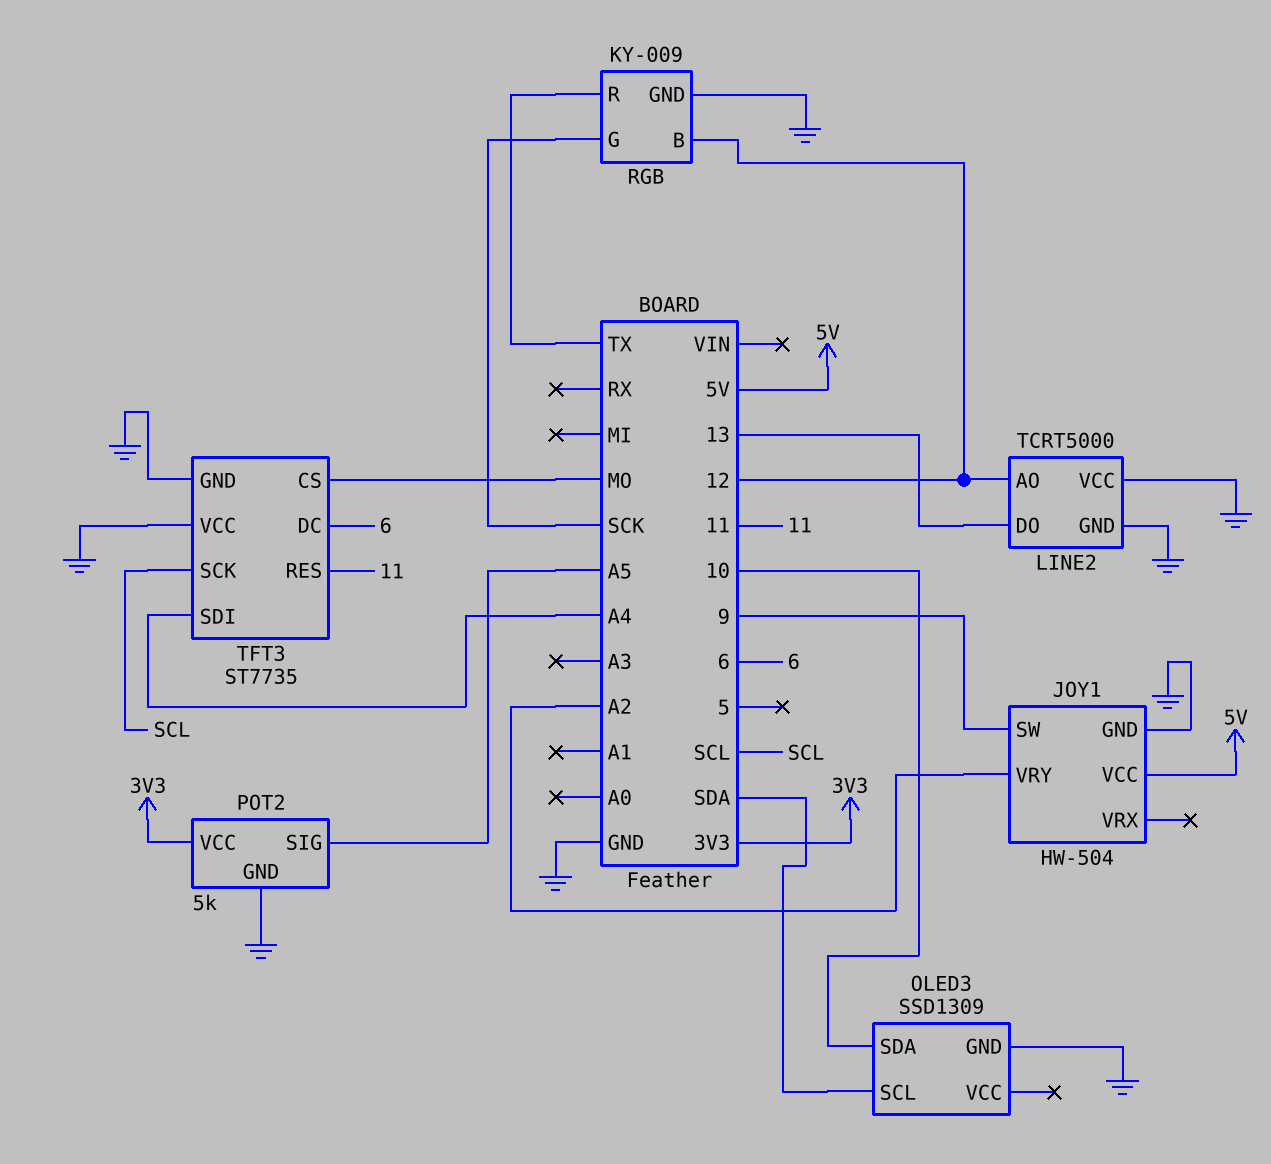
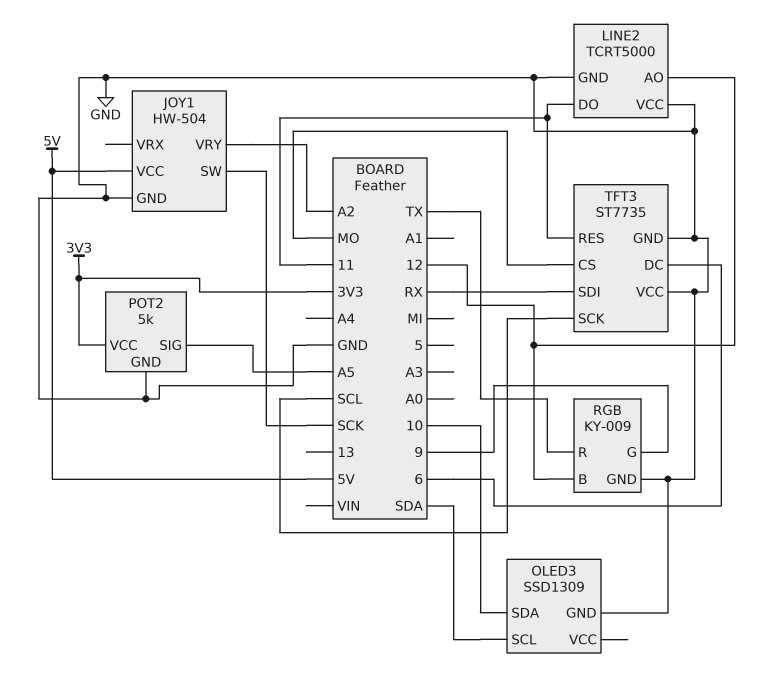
JOY1 pin SW: 9 -> SCK
LINE2 pin DO: 13 -> 11
RGB pin G: SCK -> 9
TFT3 pin SDI: A4 -> RX

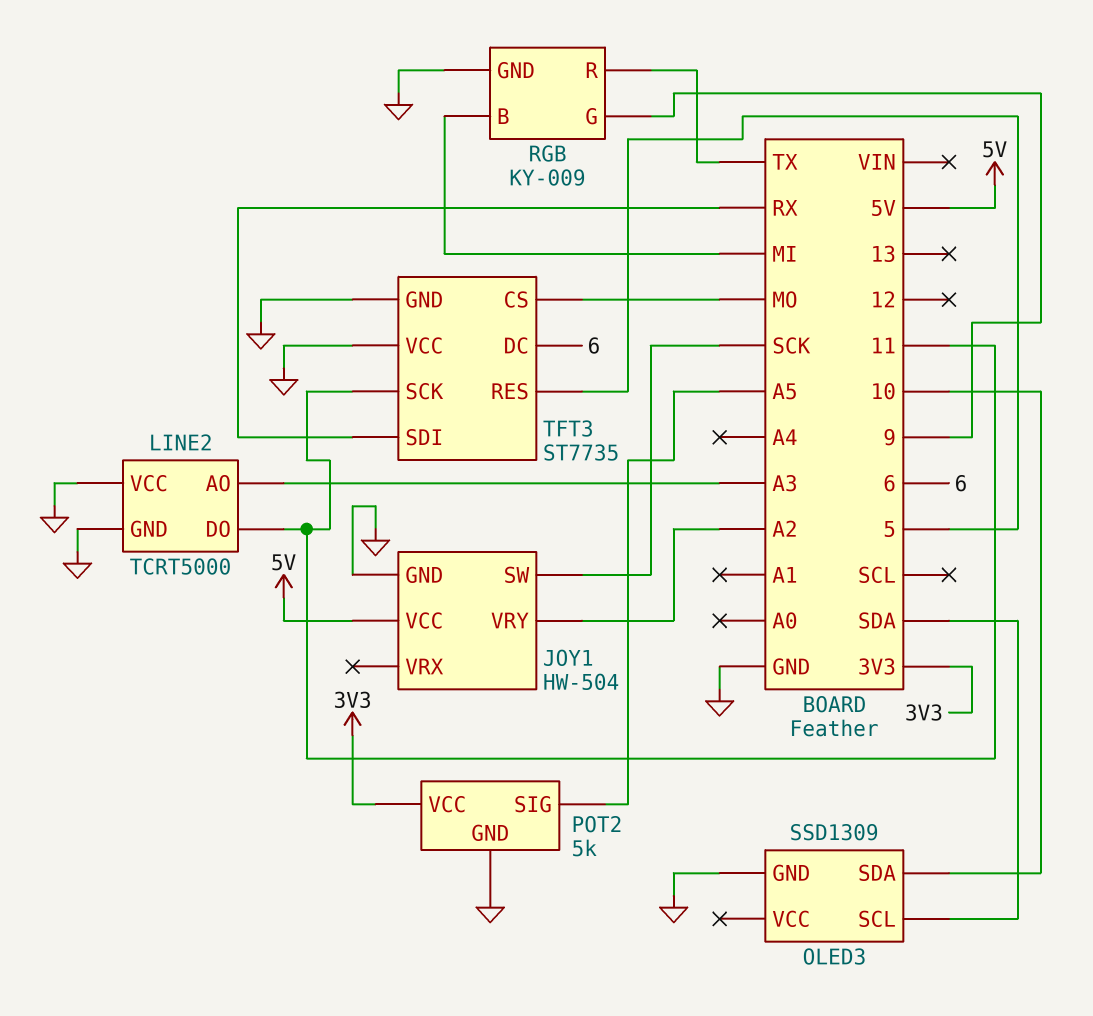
LINE2 pin AO: 12 -> A3
RGB pin B: 12 -> MI
TFT3 pin RES: 11 -> 5
TFT3 pin SCK: SCL -> 11

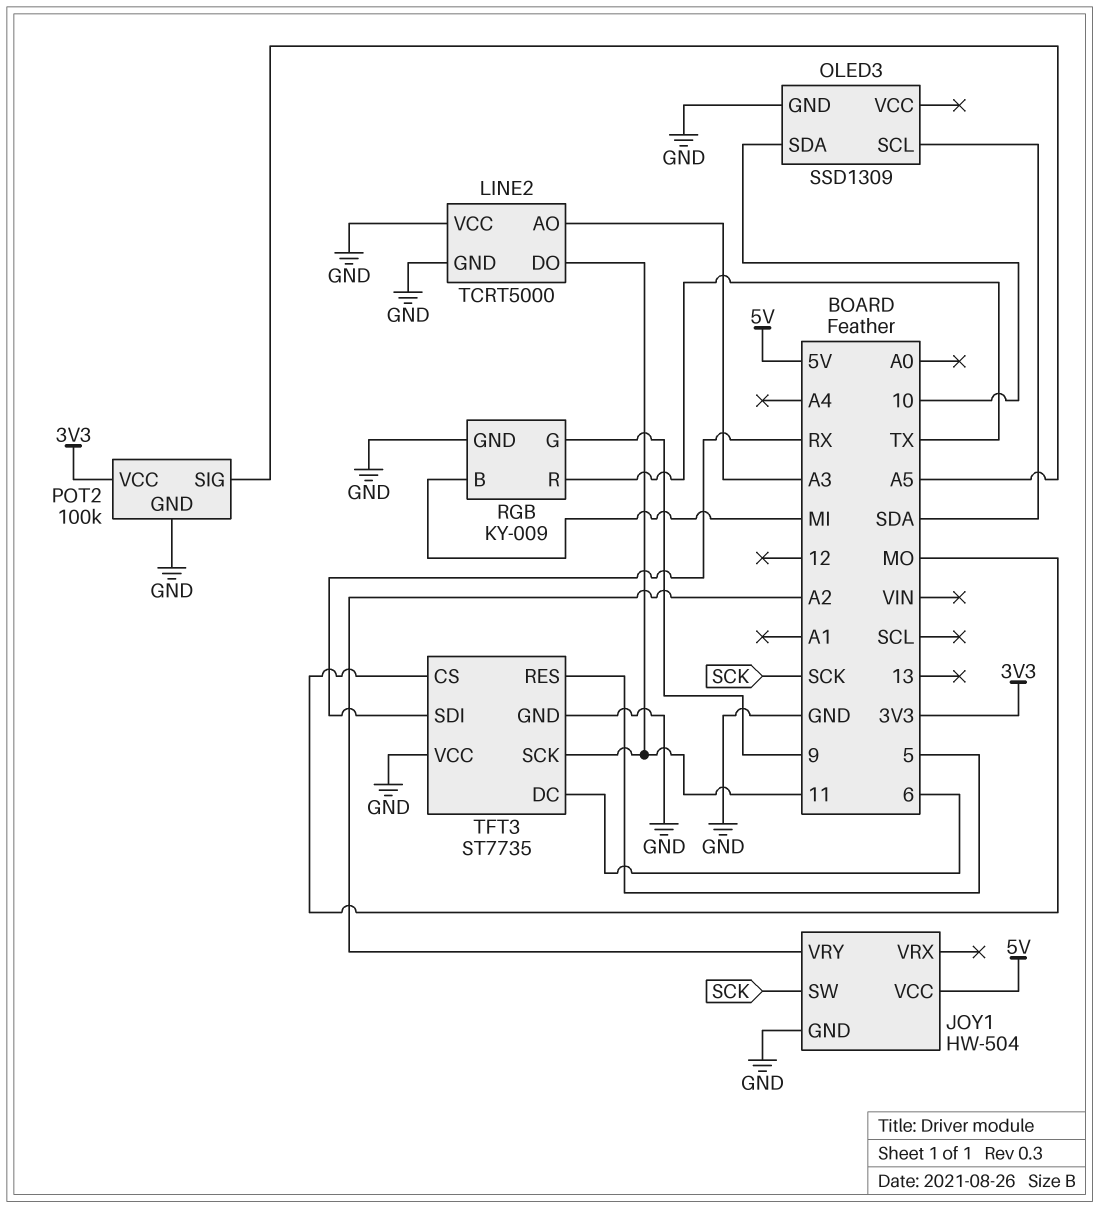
POT2: 5k -> 100k

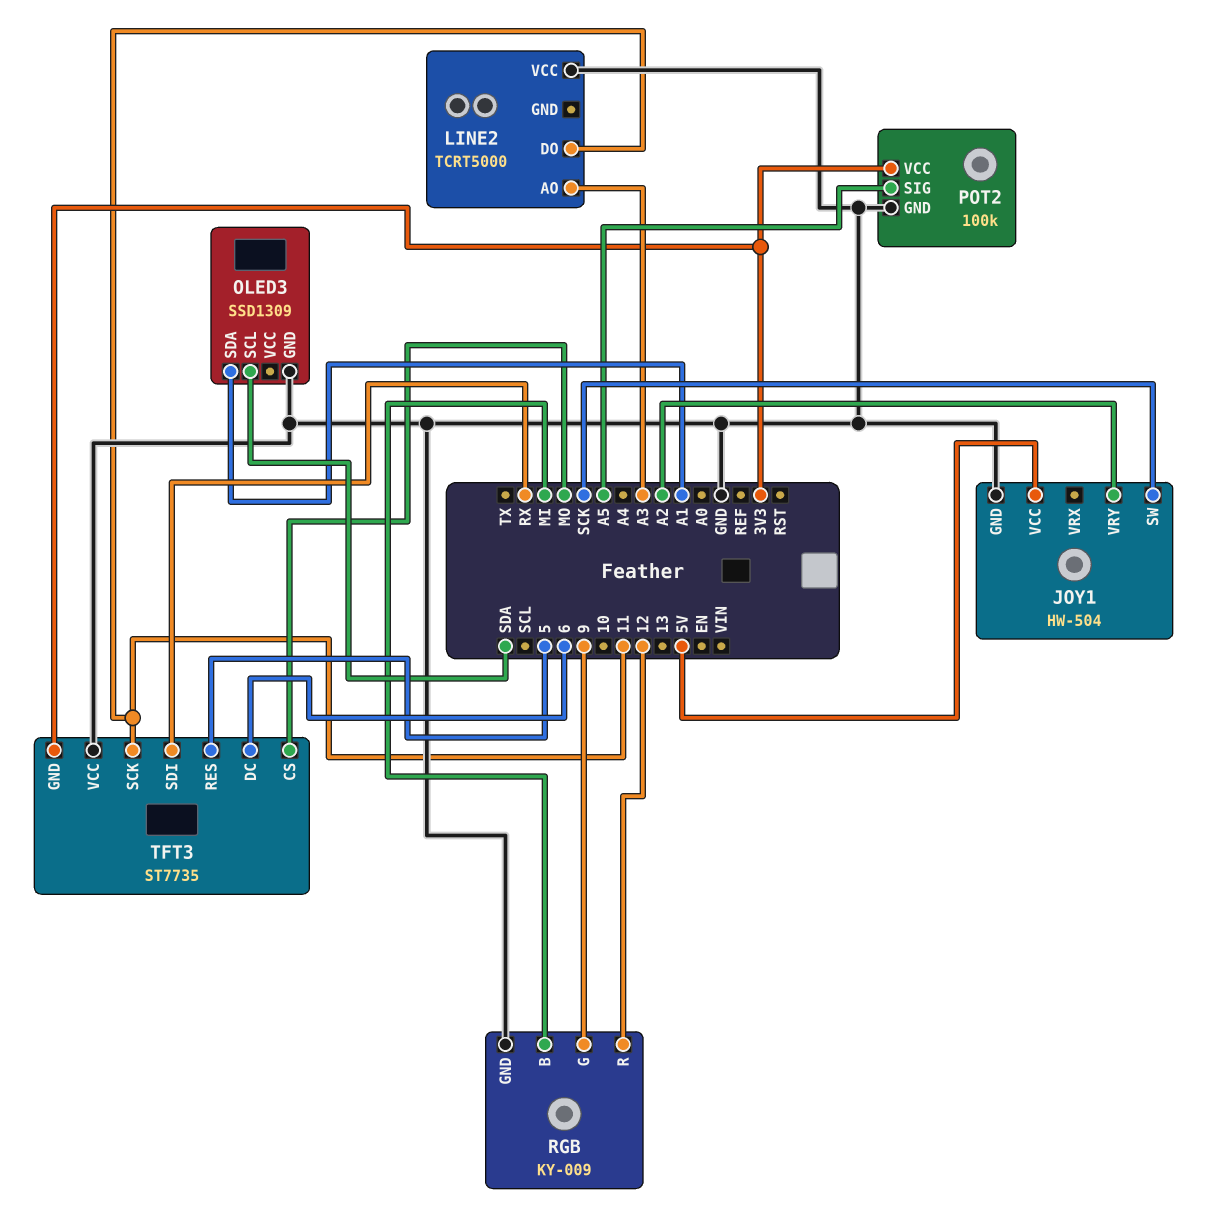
LINE2 pin GND: GND -> none
OLED3 pin SDA: 10 -> A1
RGB pin R: TX -> 12
TFT3 pin GND: GND -> 3V3

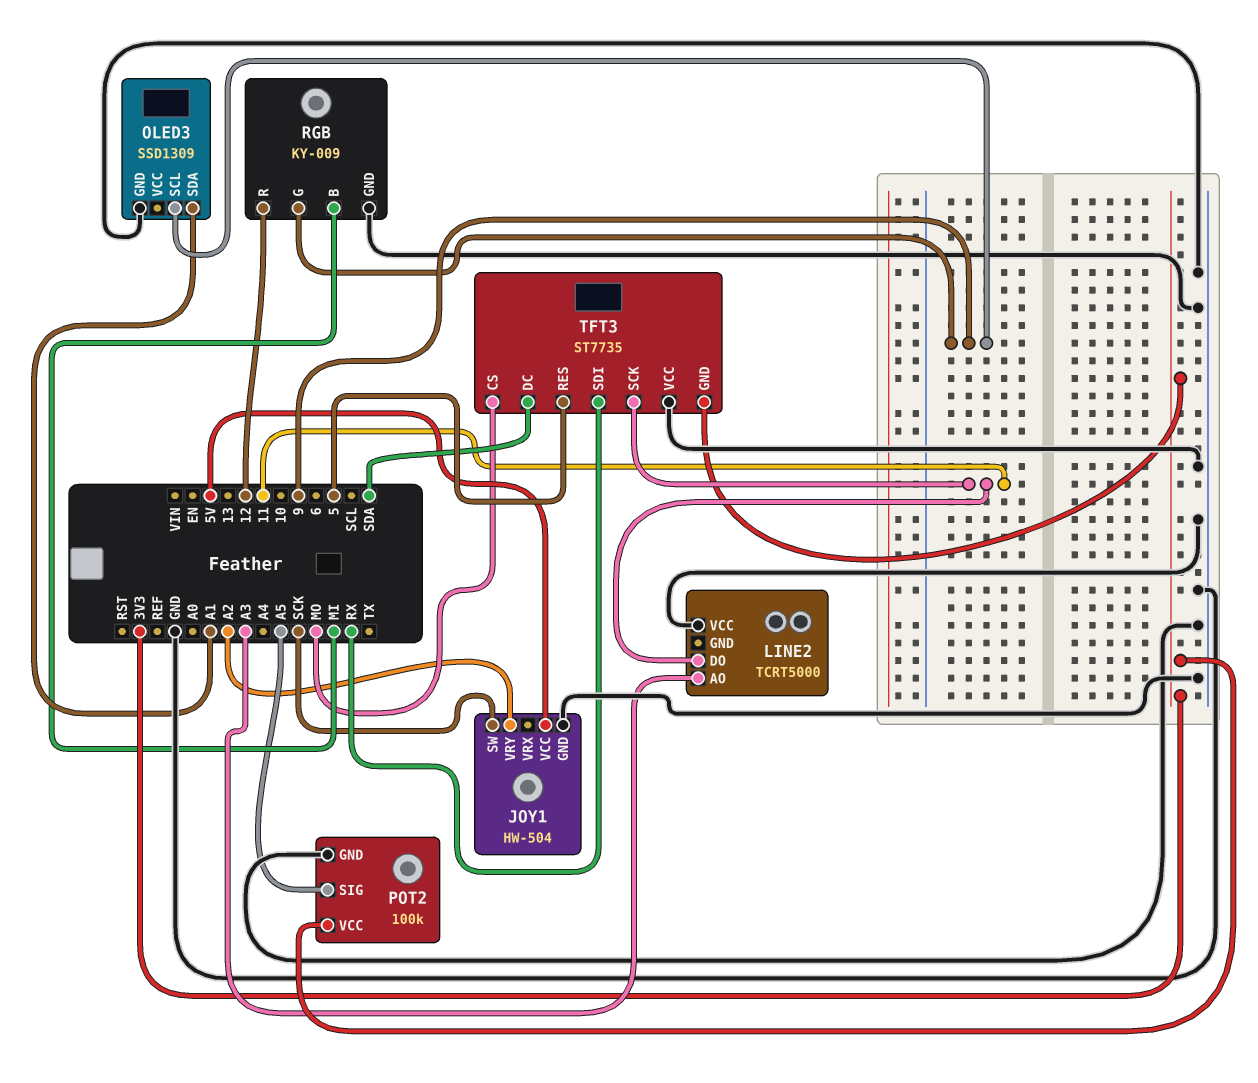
OLED3 pin SCL: SDA -> 9
TFT3 pin DC: 6 -> SDA

